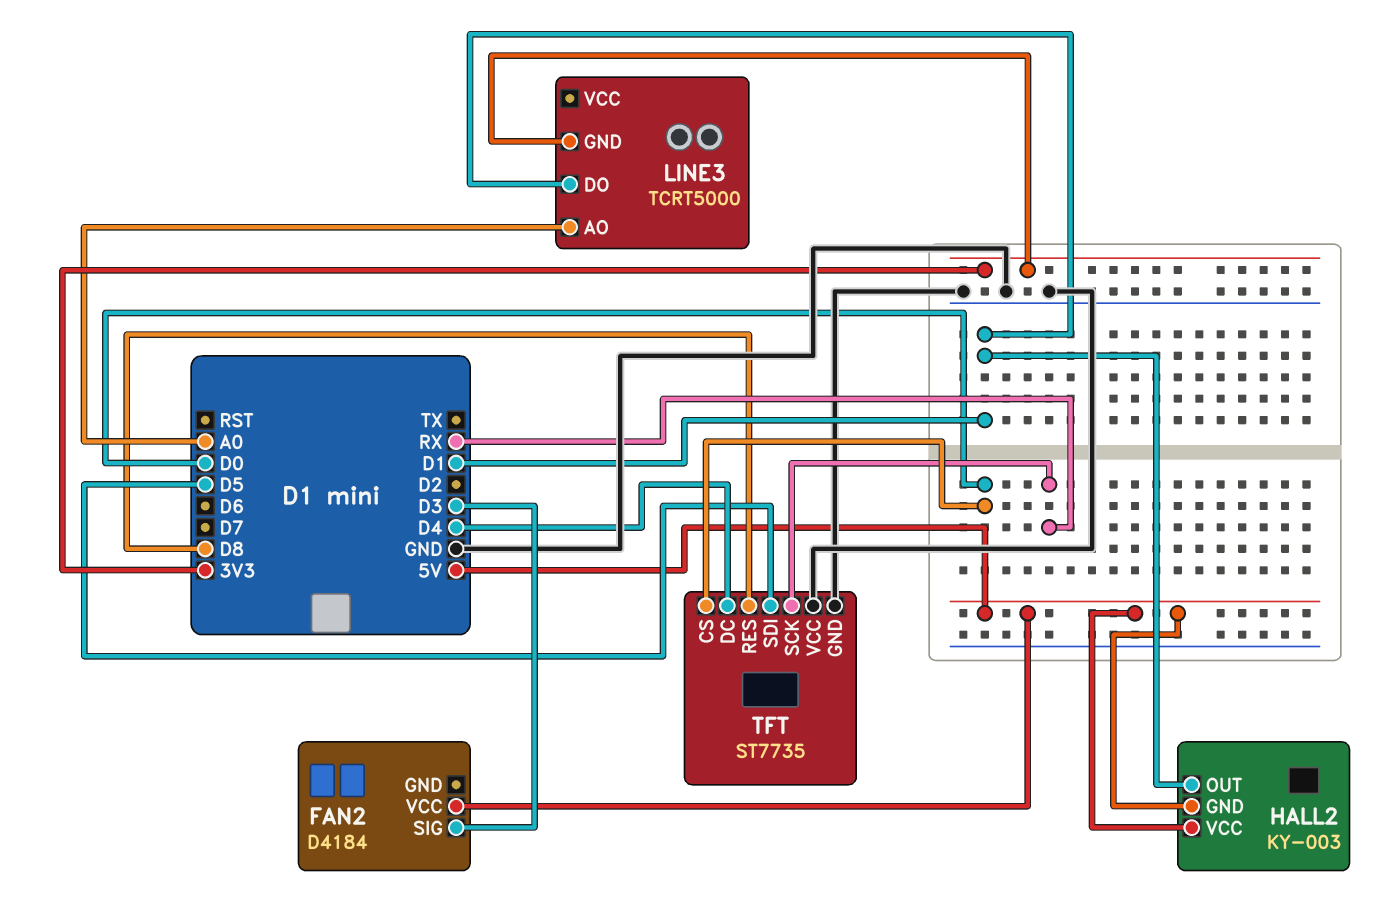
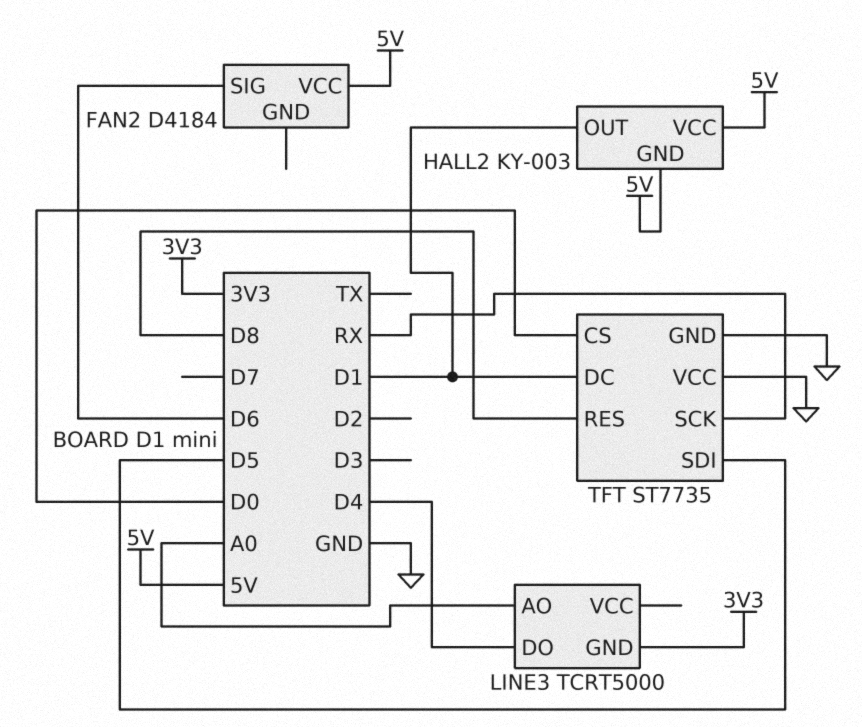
FAN2 pin SIG: D3 -> D6
LINE3 pin DO: D1 -> D4
TFT pin DC: D4 -> D1

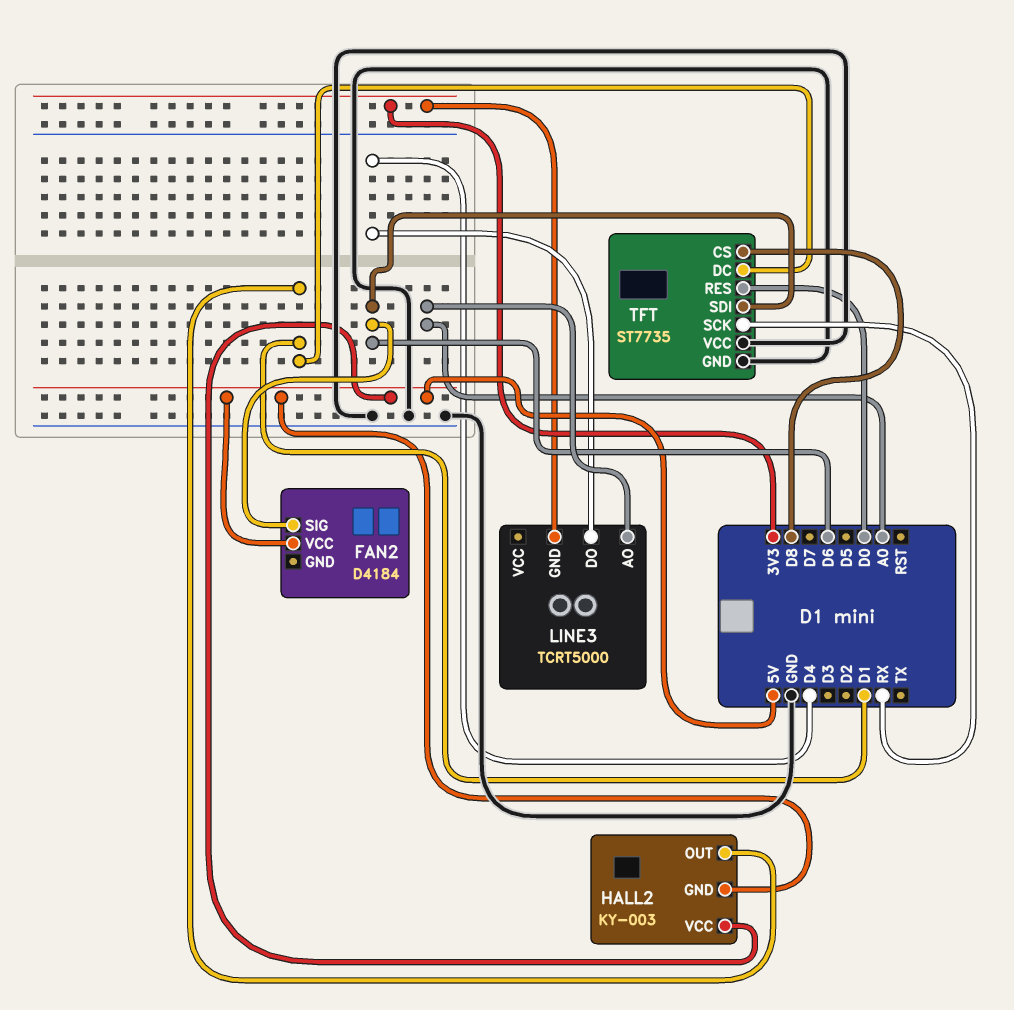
TFT pin CS: D0 -> D8
TFT pin RES: D8 -> D0
TFT pin SDI: D5 -> D6

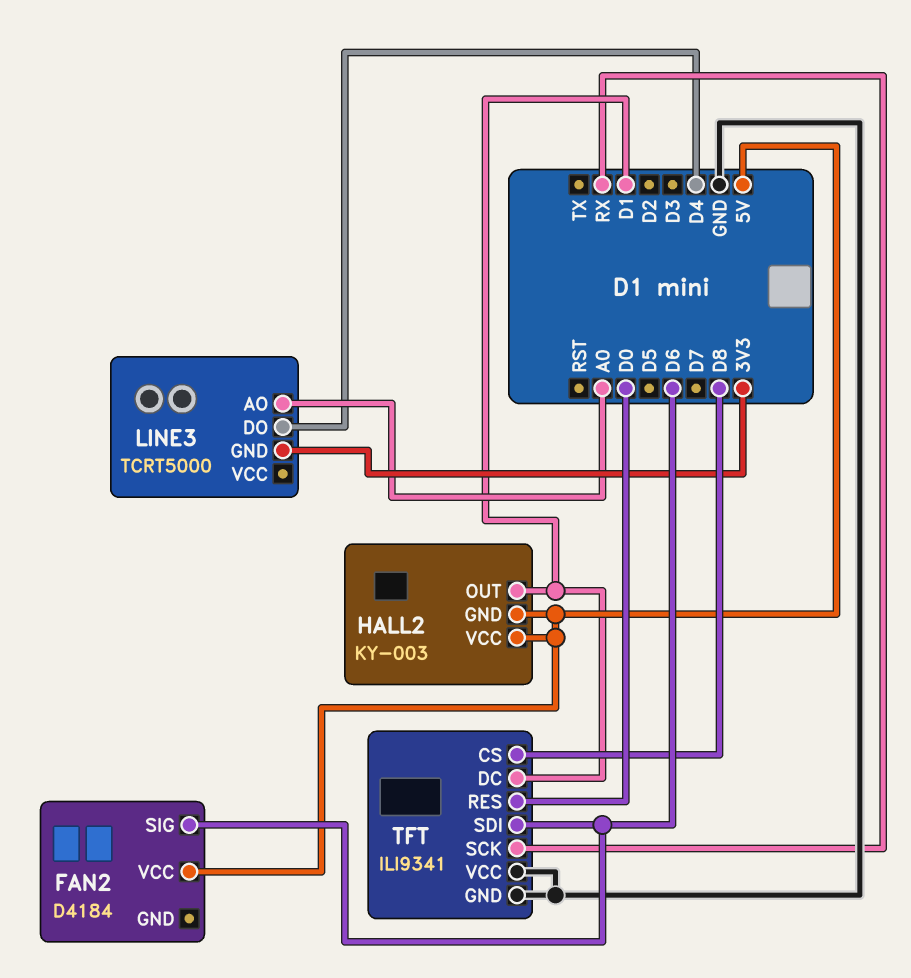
TFT: ST7735 -> ILI9341

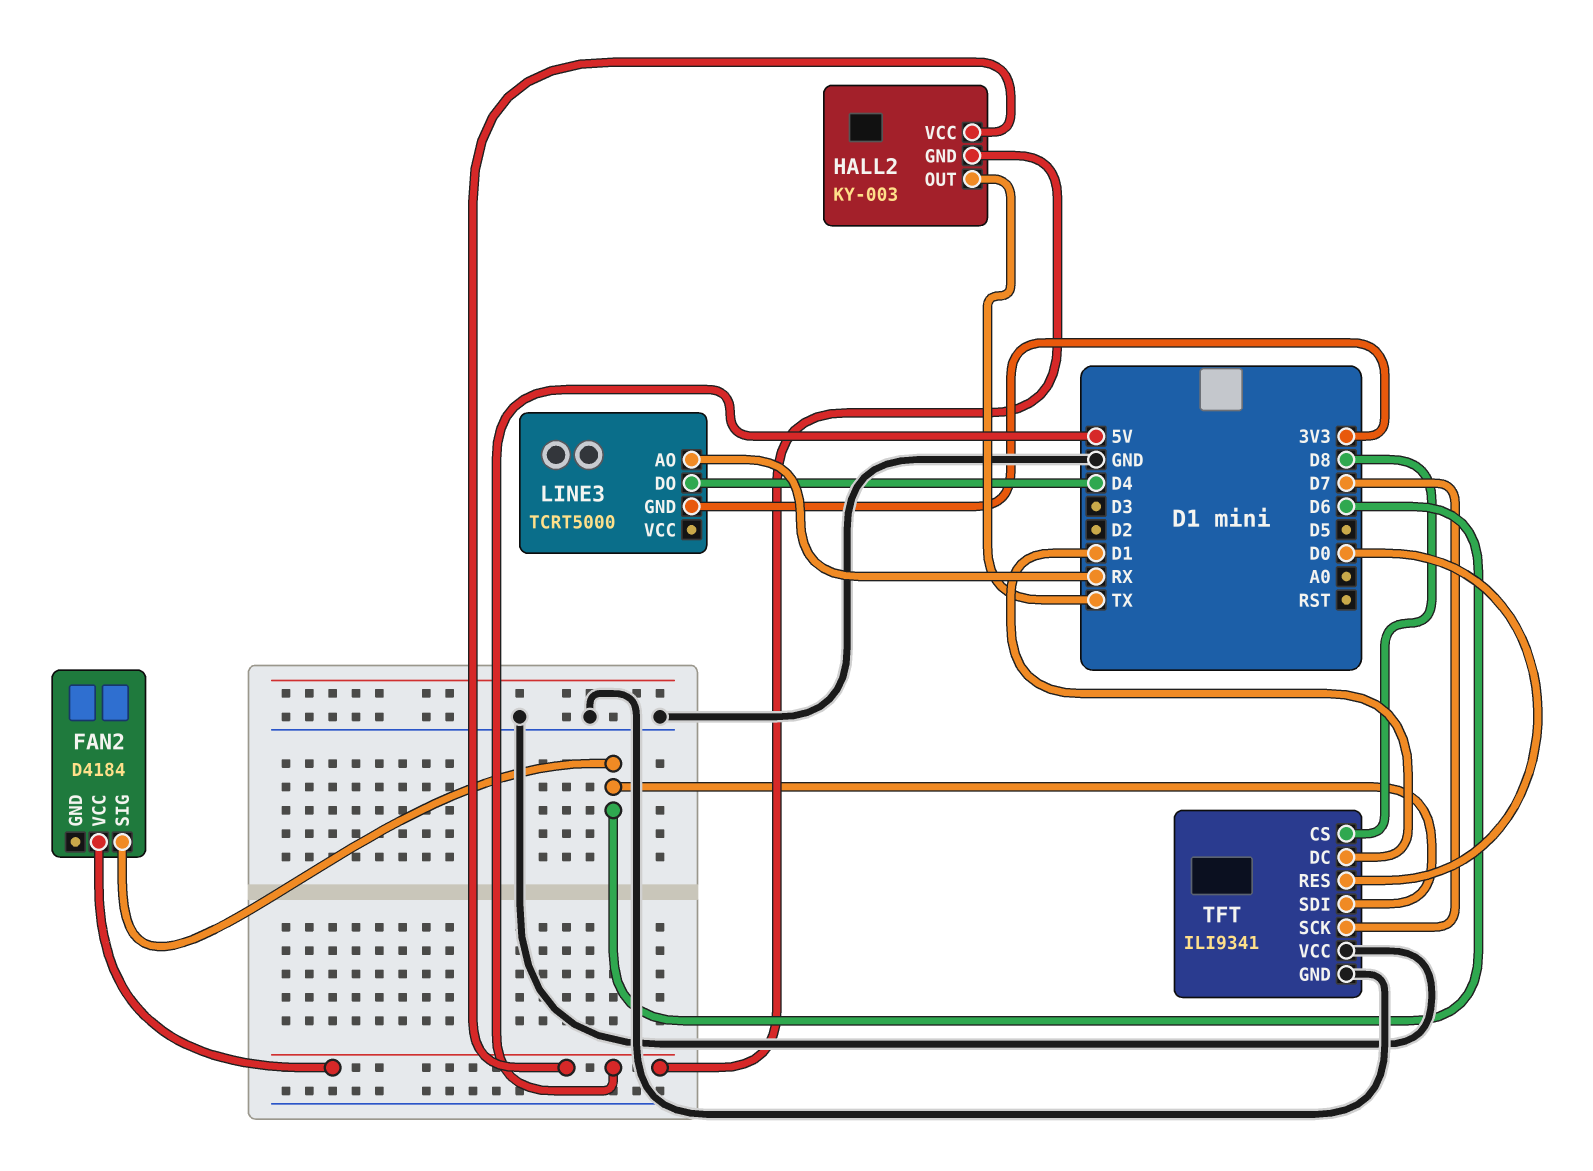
HALL2 pin OUT: D1 -> TX
LINE3 pin AO: A0 -> RX
TFT pin SCK: RX -> D7

